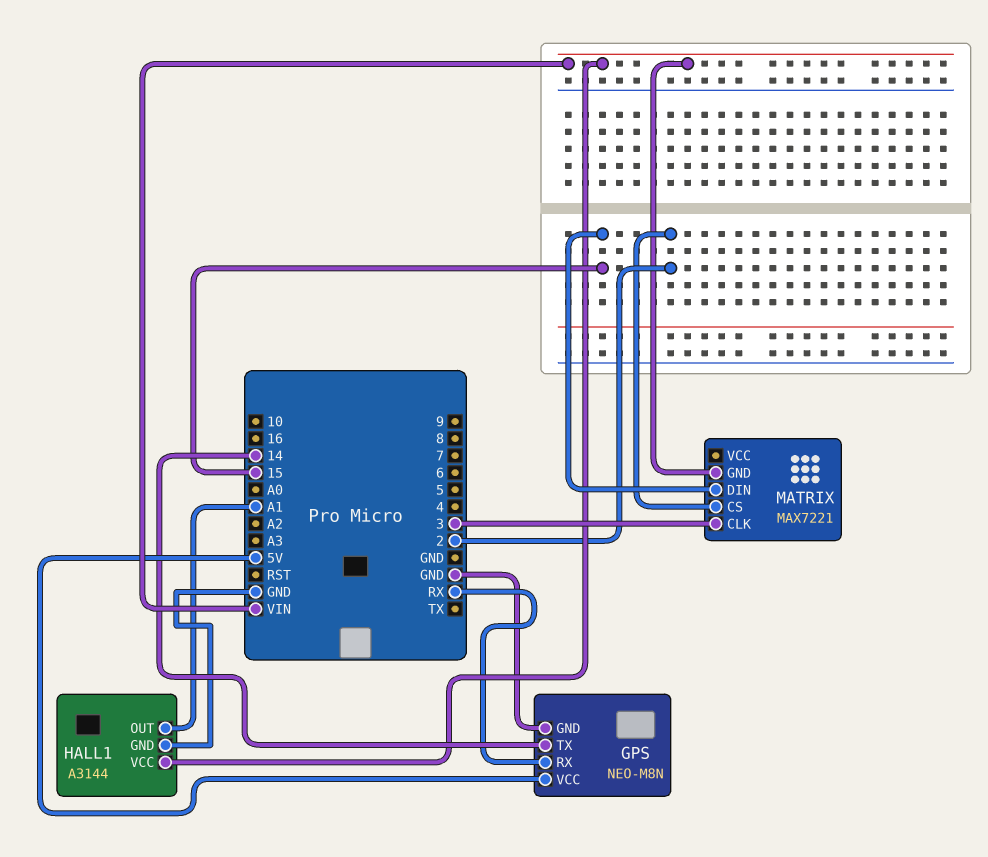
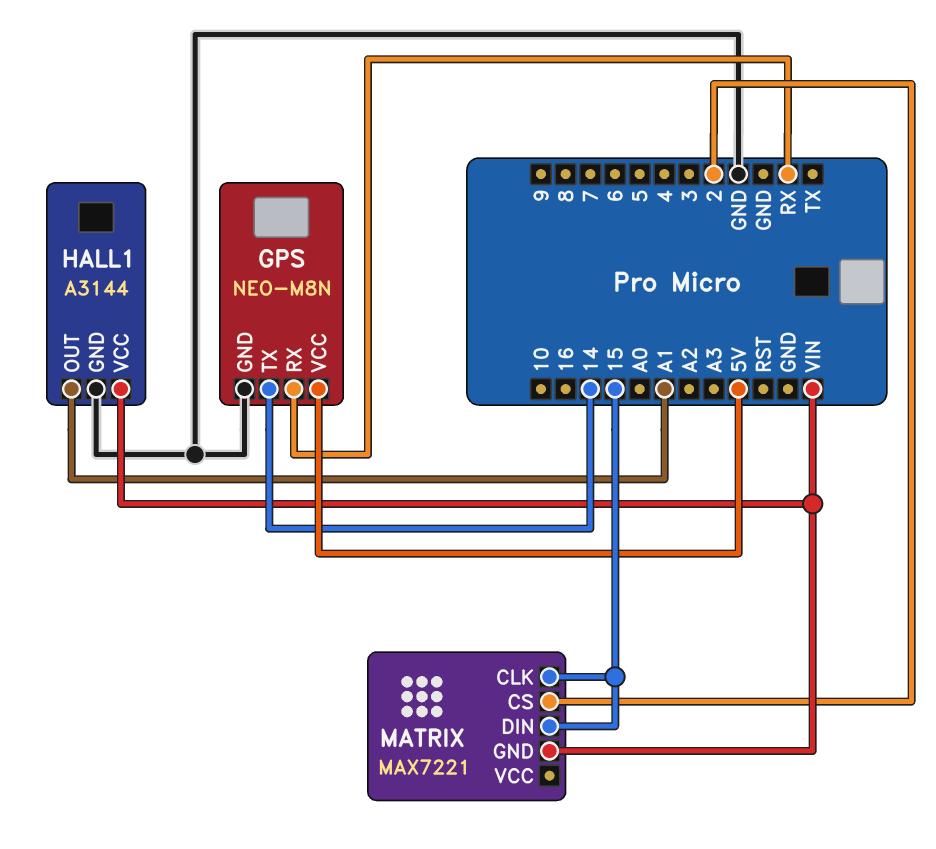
MATRIX pin CLK: 3 -> 15

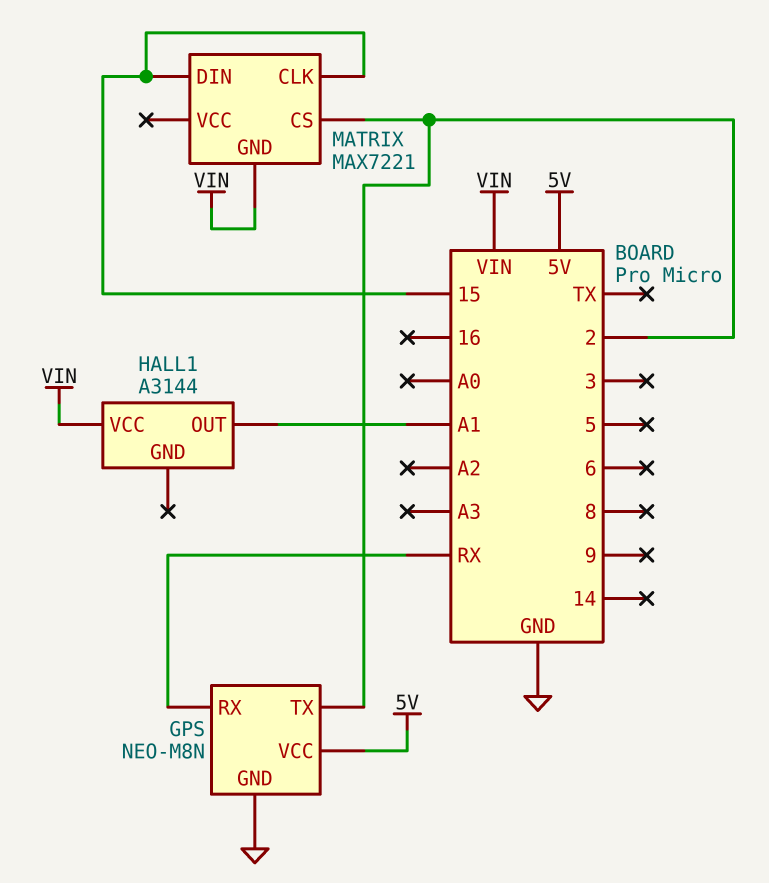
GPS pin TX: 14 -> 2
HALL1 pin GND: GND -> none

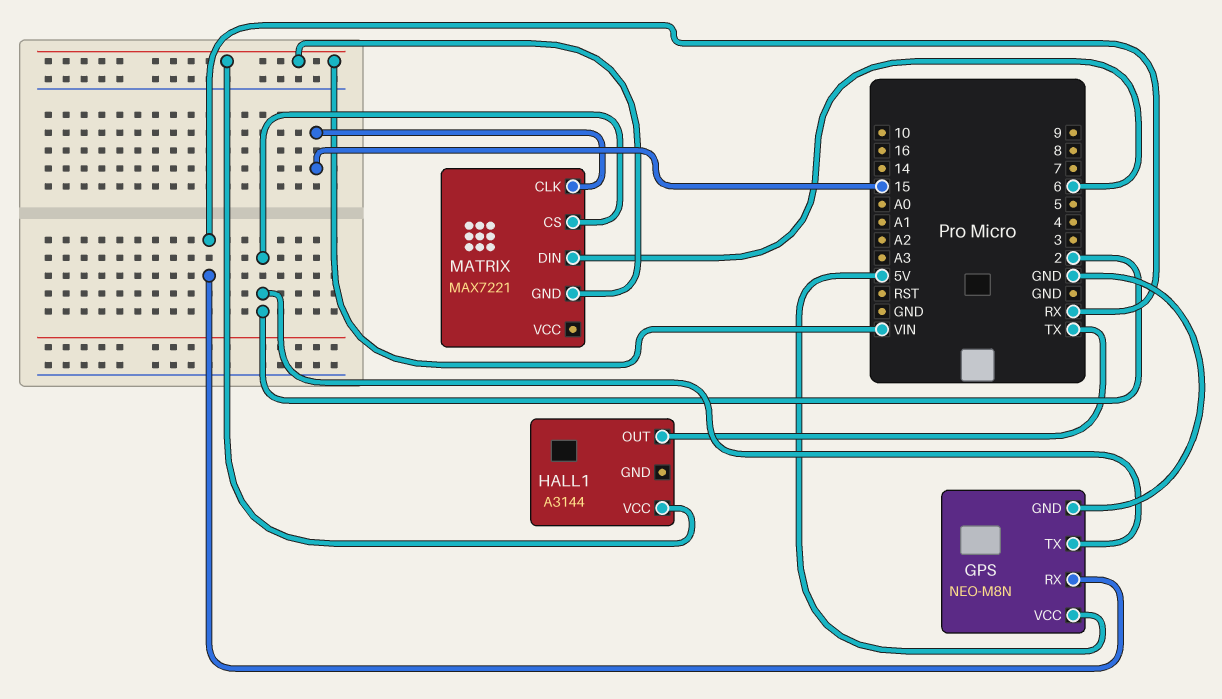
HALL1 pin OUT: A1 -> TX
MATRIX pin DIN: 15 -> 6

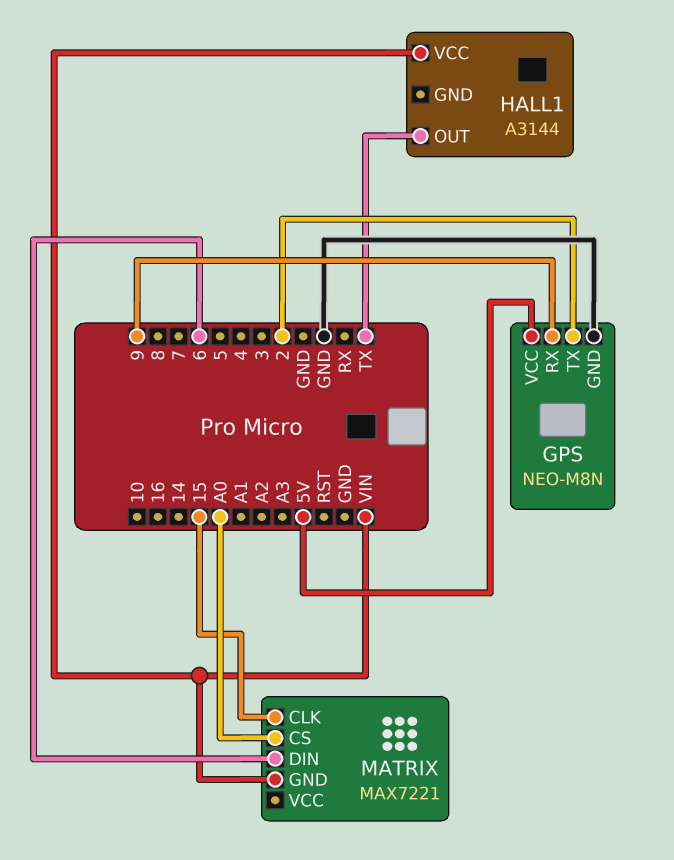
GPS pin RX: RX -> 9
MATRIX pin CS: 2 -> A0

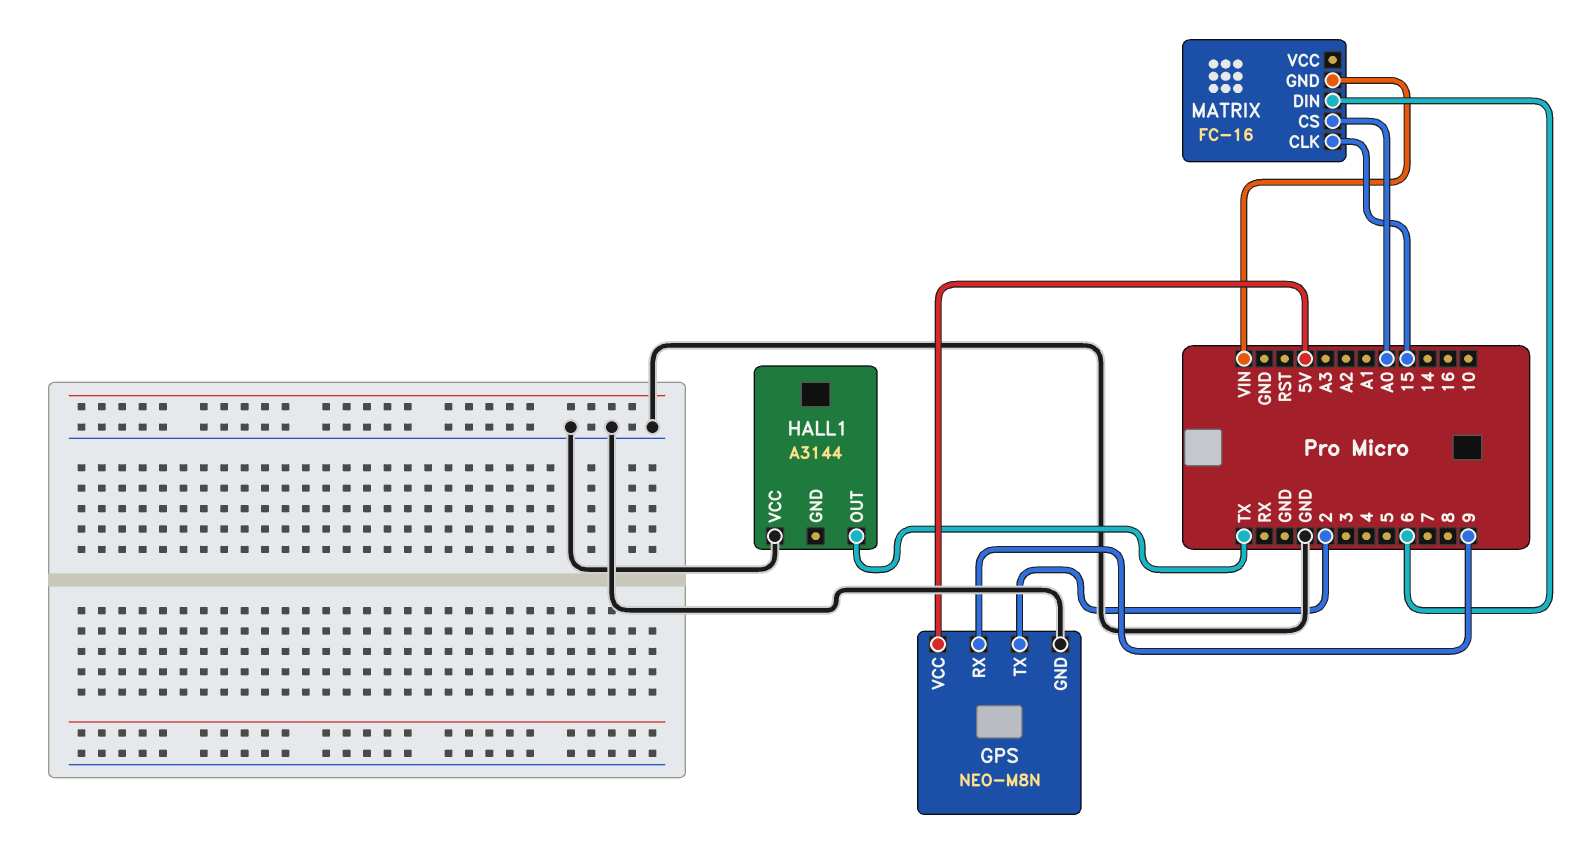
HALL1 pin VCC: VIN -> GND
MATRIX: MAX7221 -> FC-16

